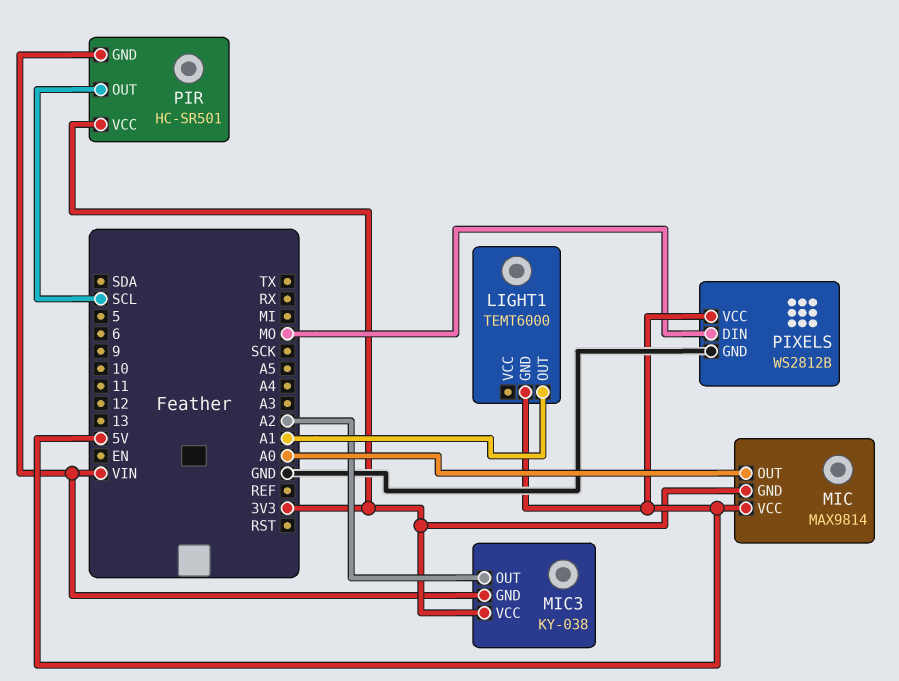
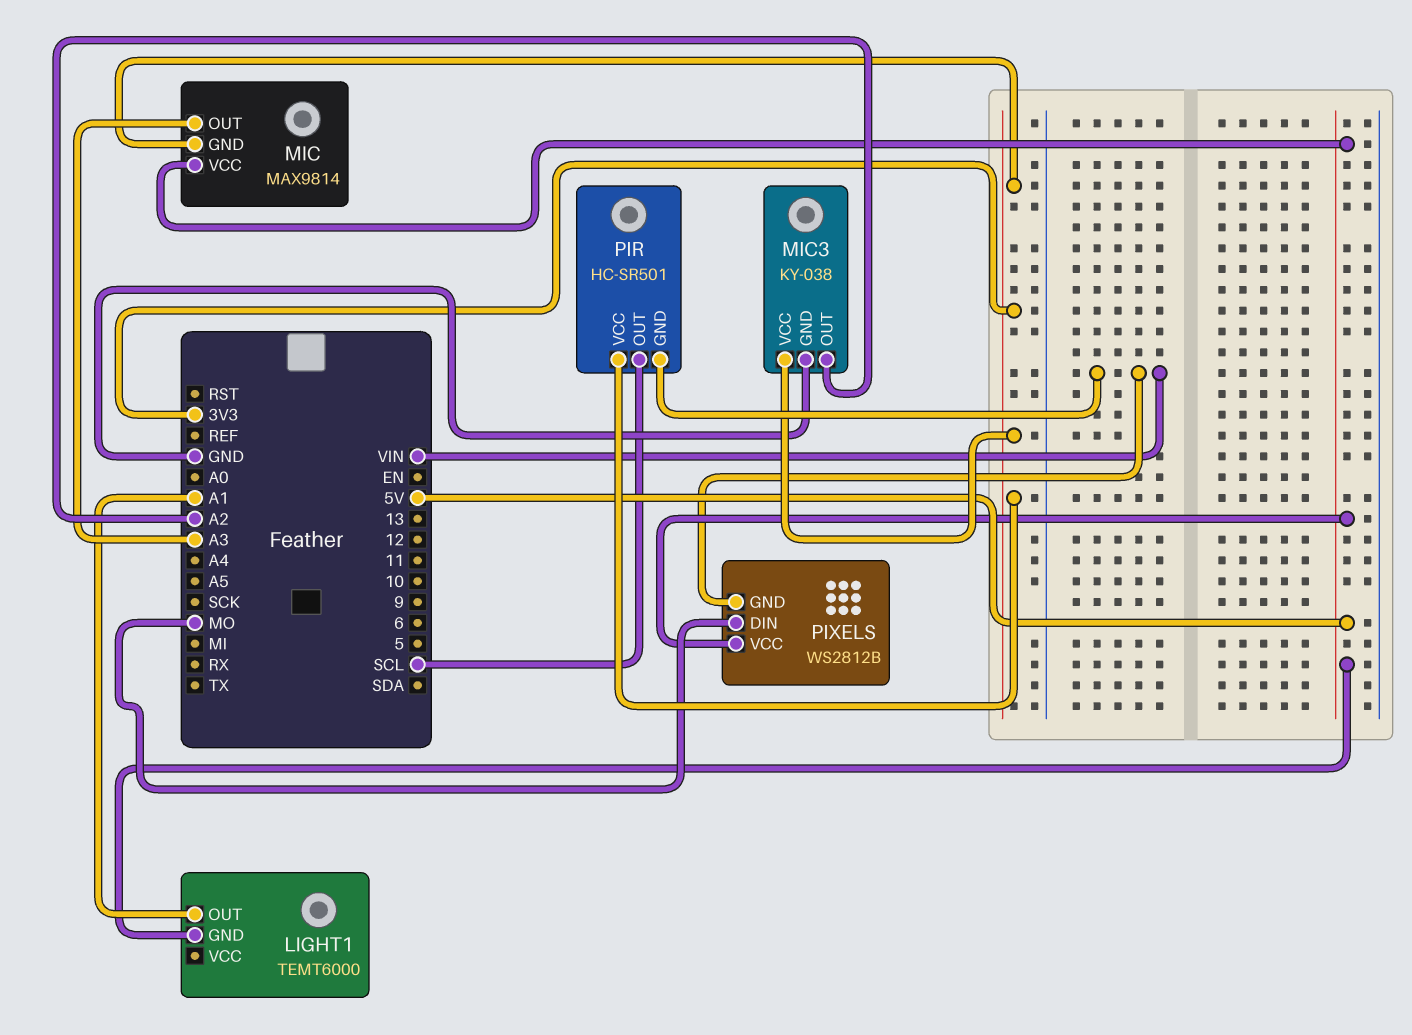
MIC pin OUT: A0 -> A3
MIC3 pin GND: VIN -> GND
PIXELS pin GND: GND -> VIN

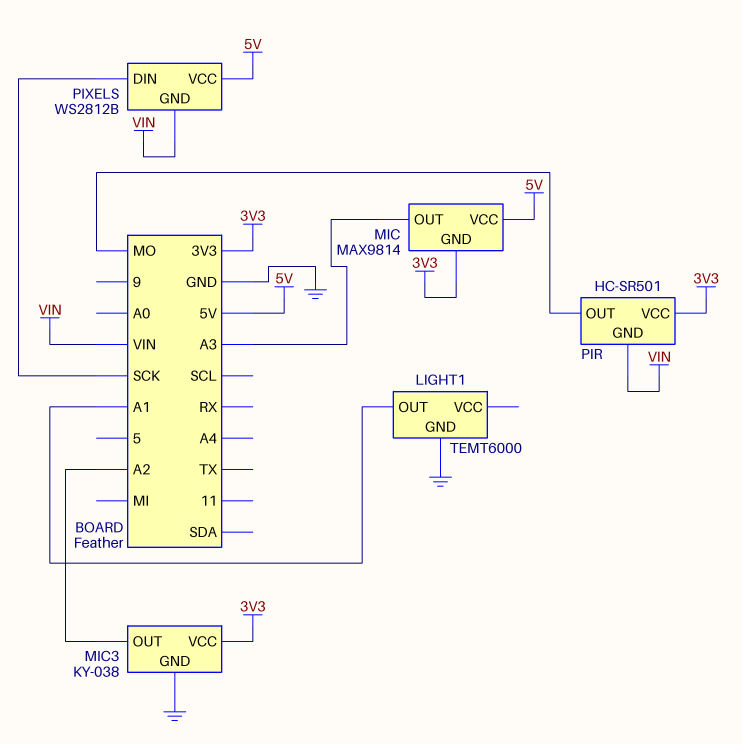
LIGHT1 pin GND: 5V -> GND
PIR pin OUT: SCL -> MO
PIXELS pin DIN: MO -> SCK

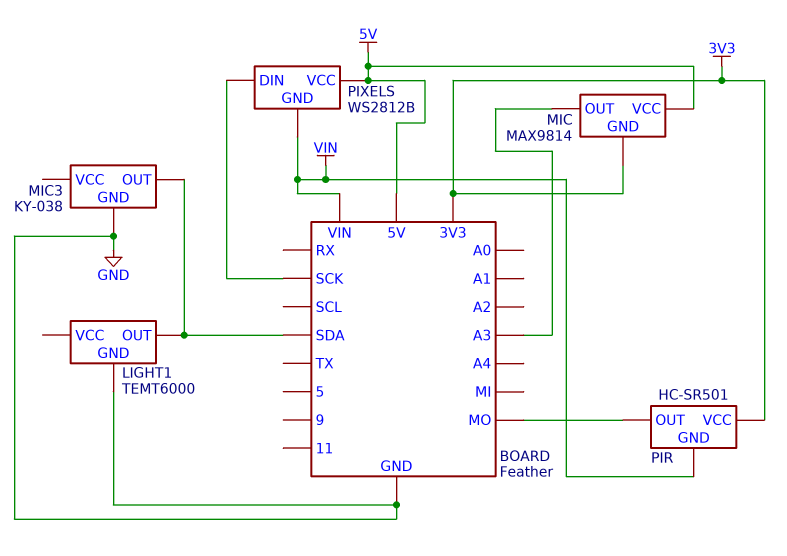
LIGHT1 pin OUT: A1 -> SDA
MIC3 pin OUT: A2 -> SDA
MIC3 pin VCC: 3V3 -> none

